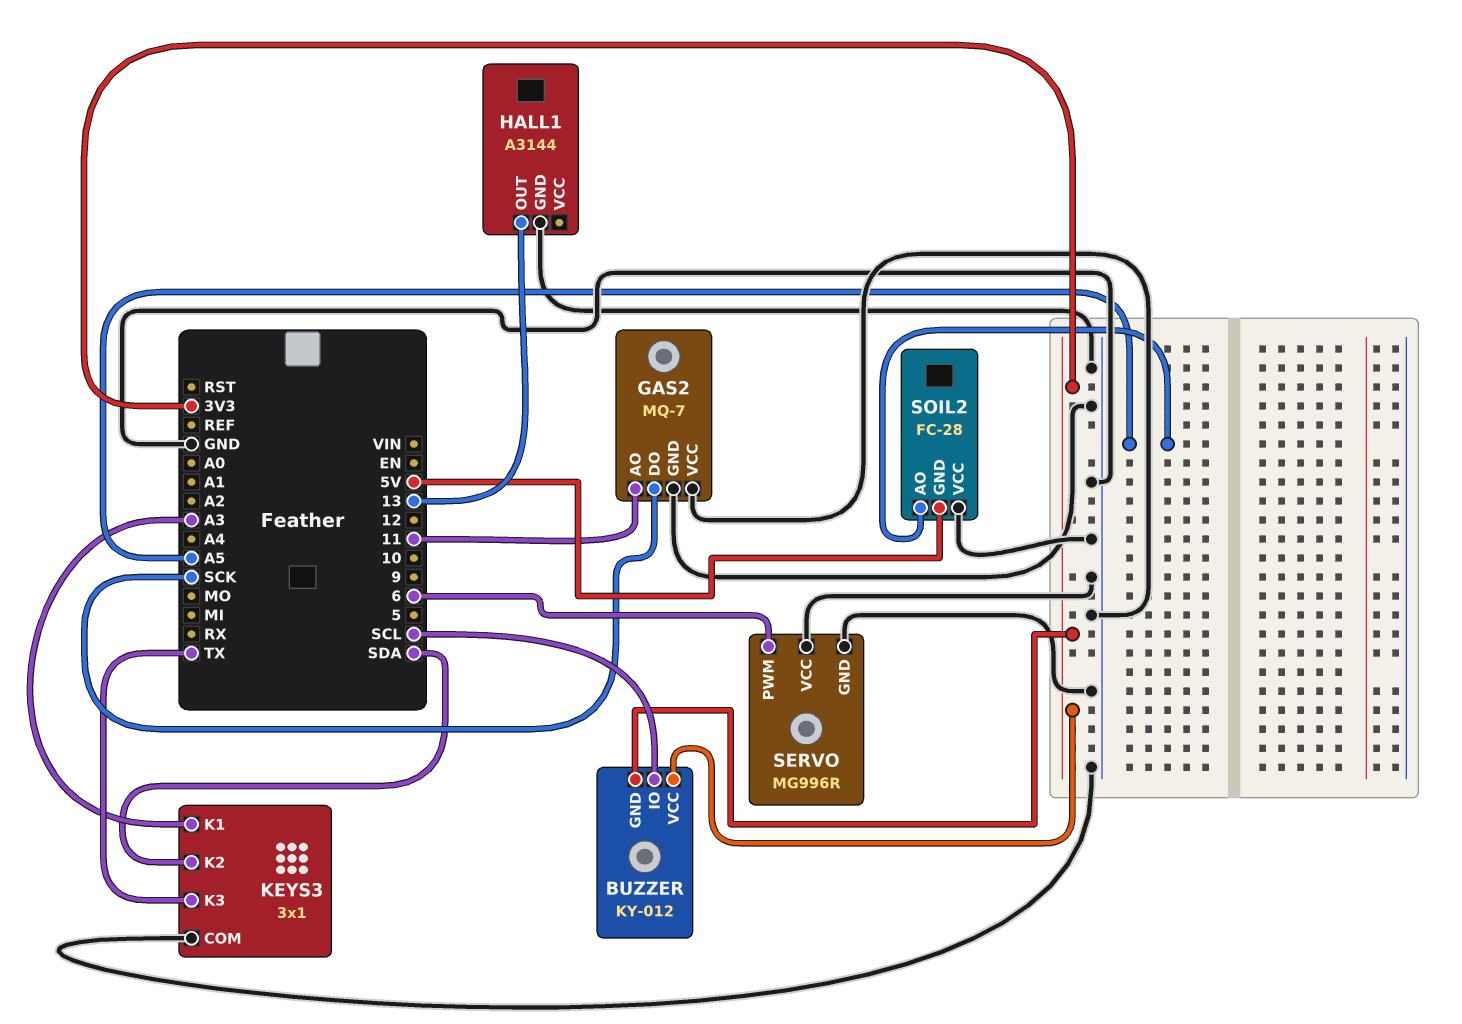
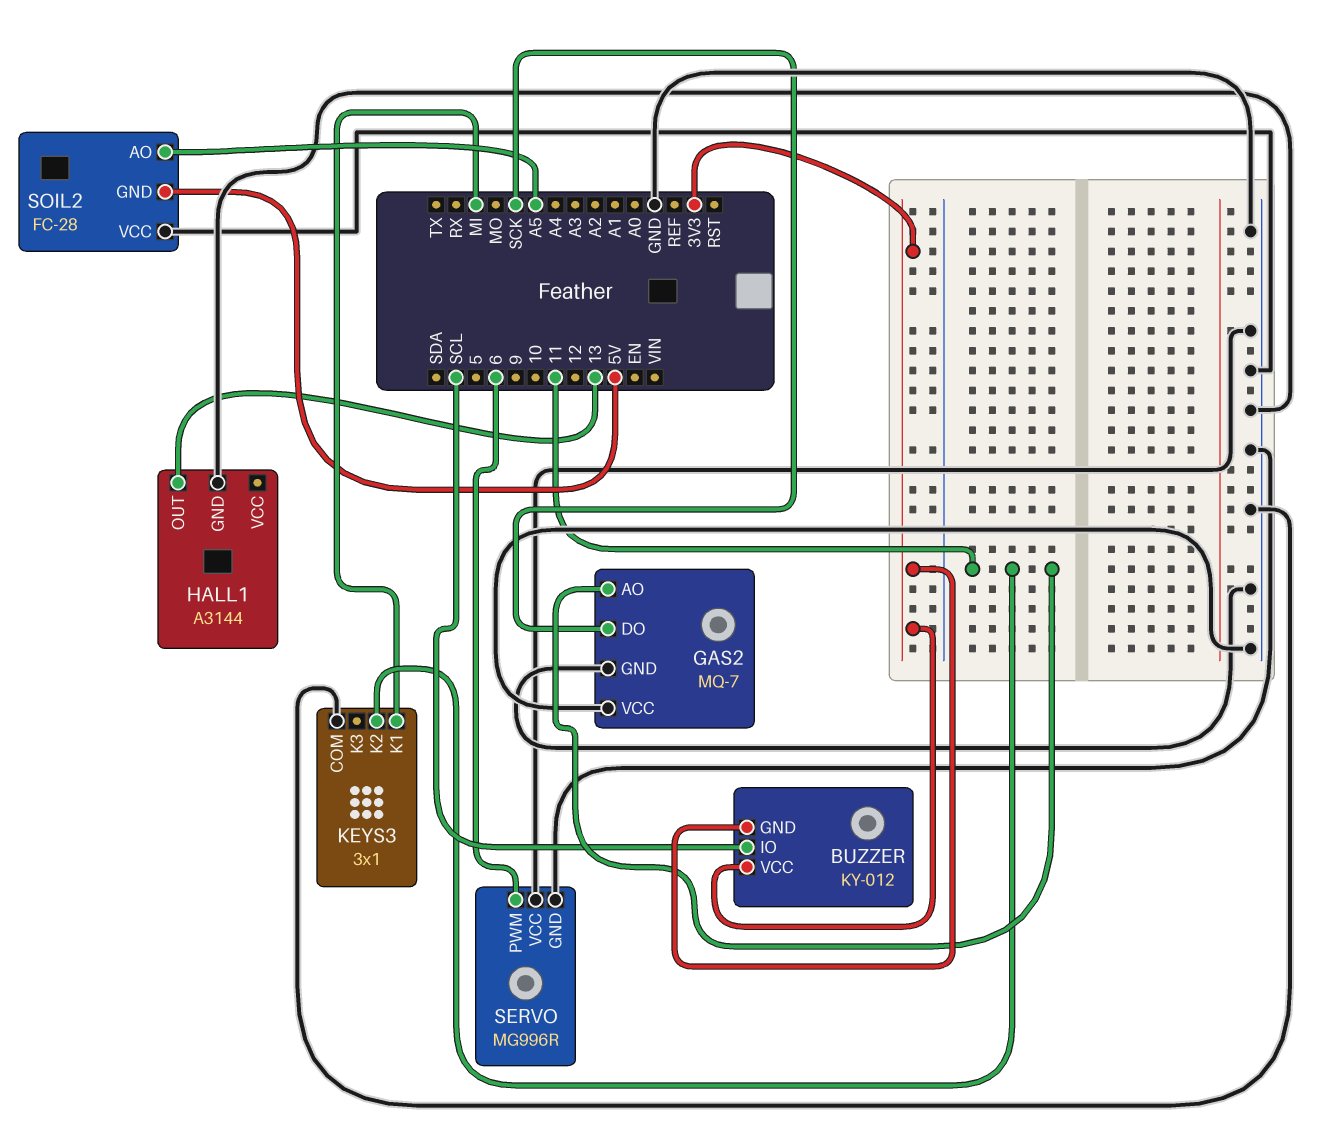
KEYS3 pin K1: A3 -> MI
KEYS3 pin K2: SDA -> 11
KEYS3 pin K3: TX -> none

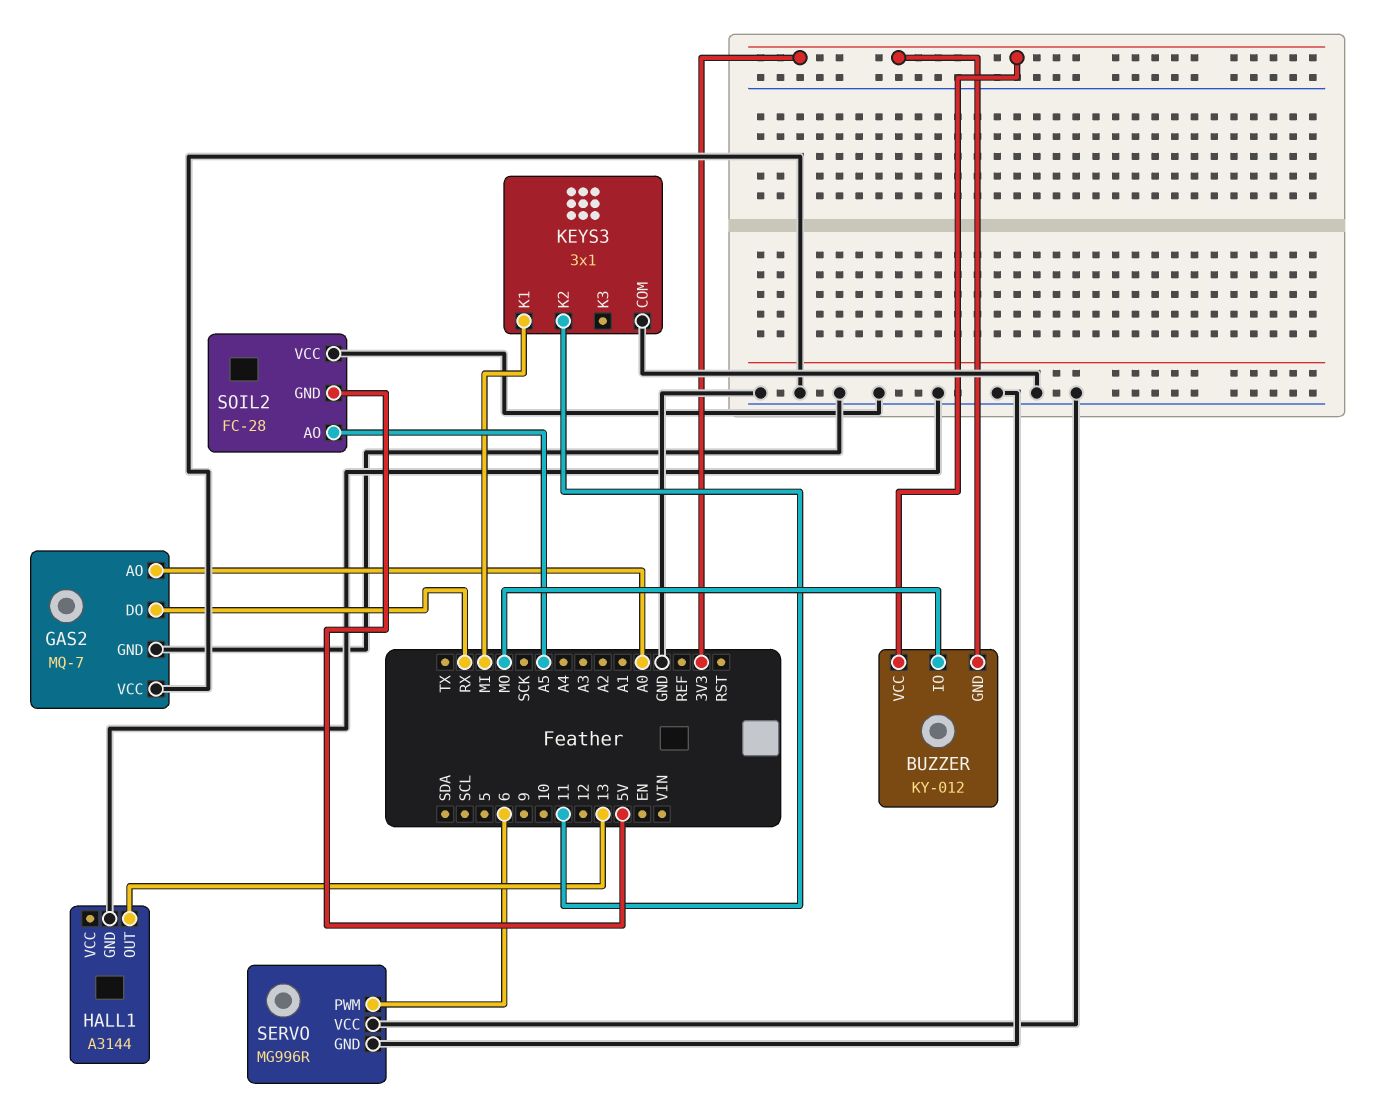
BUZZER pin IO: SCL -> MO
GAS2 pin AO: 11 -> A0
GAS2 pin DO: SCK -> RX

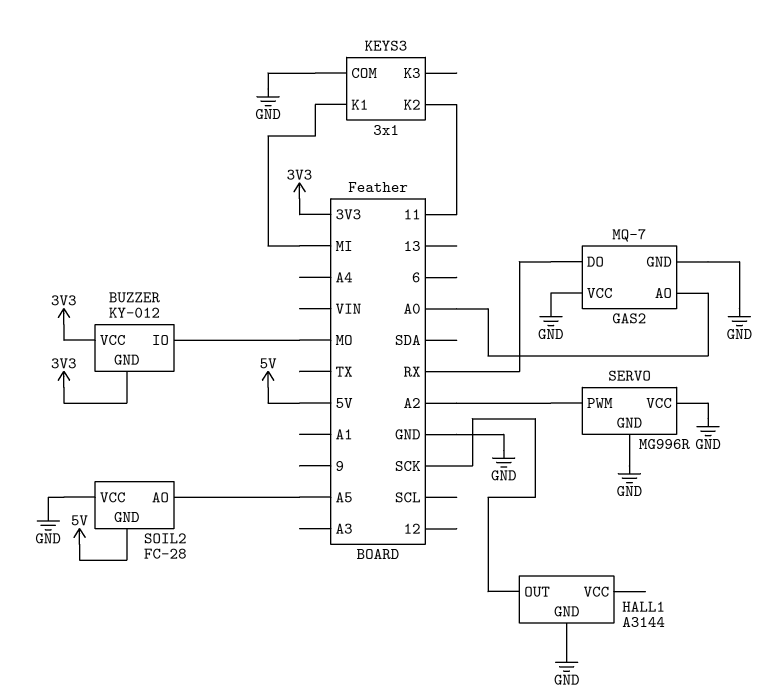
HALL1 pin OUT: 13 -> SCK
SERVO pin PWM: 6 -> A2

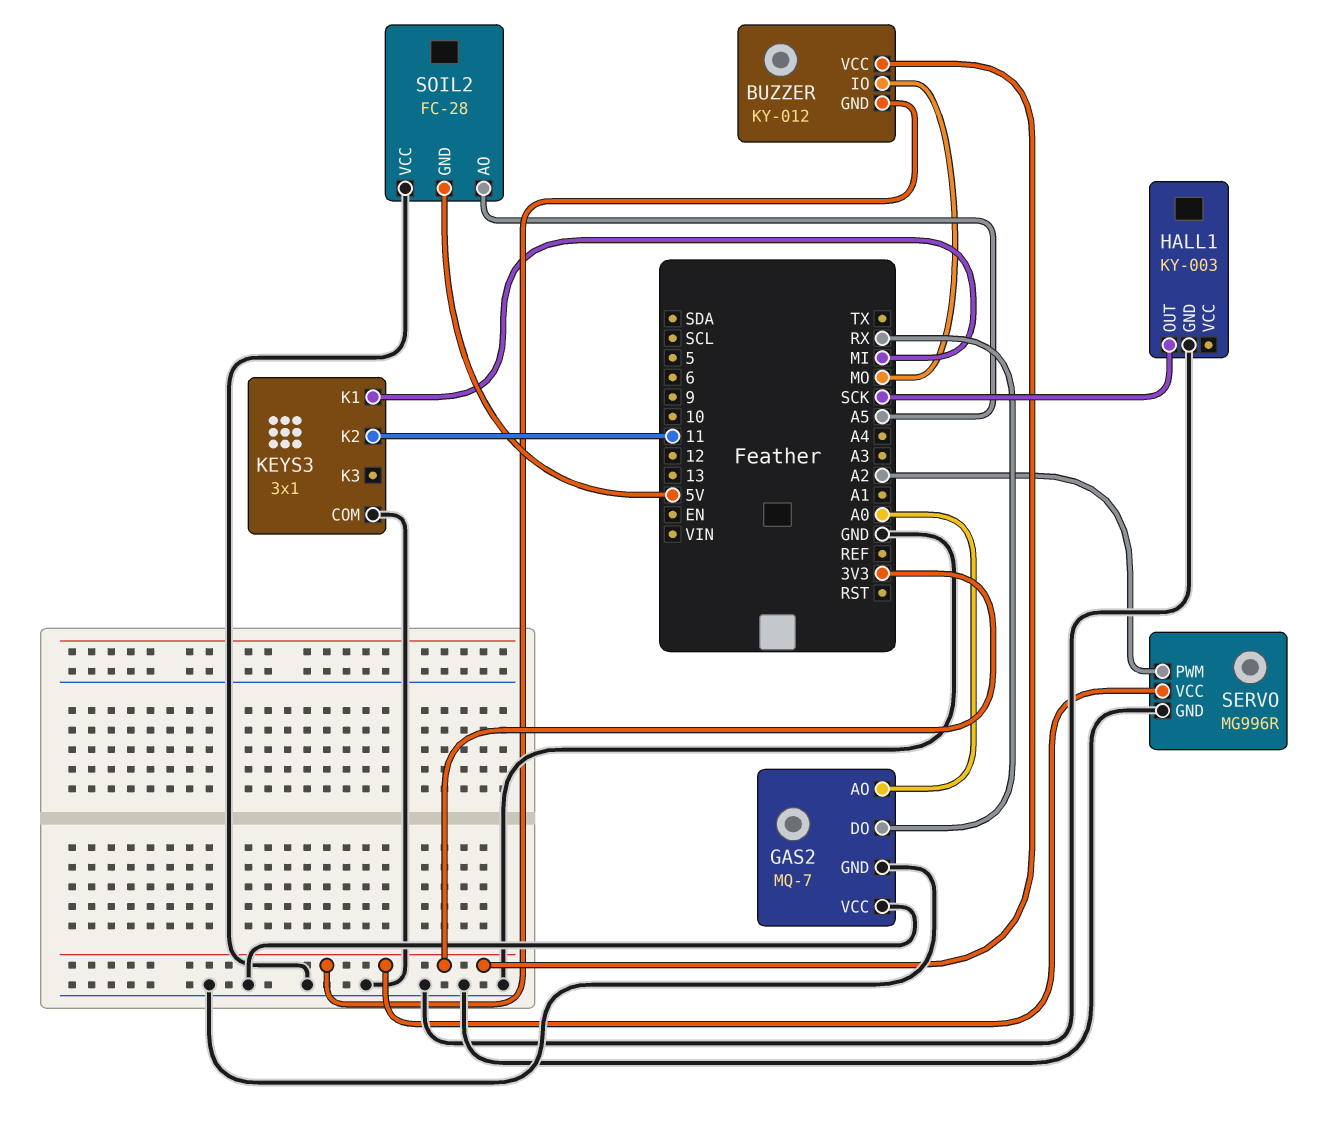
HALL1: A3144 -> KY-003
SERVO pin VCC: GND -> 3V3

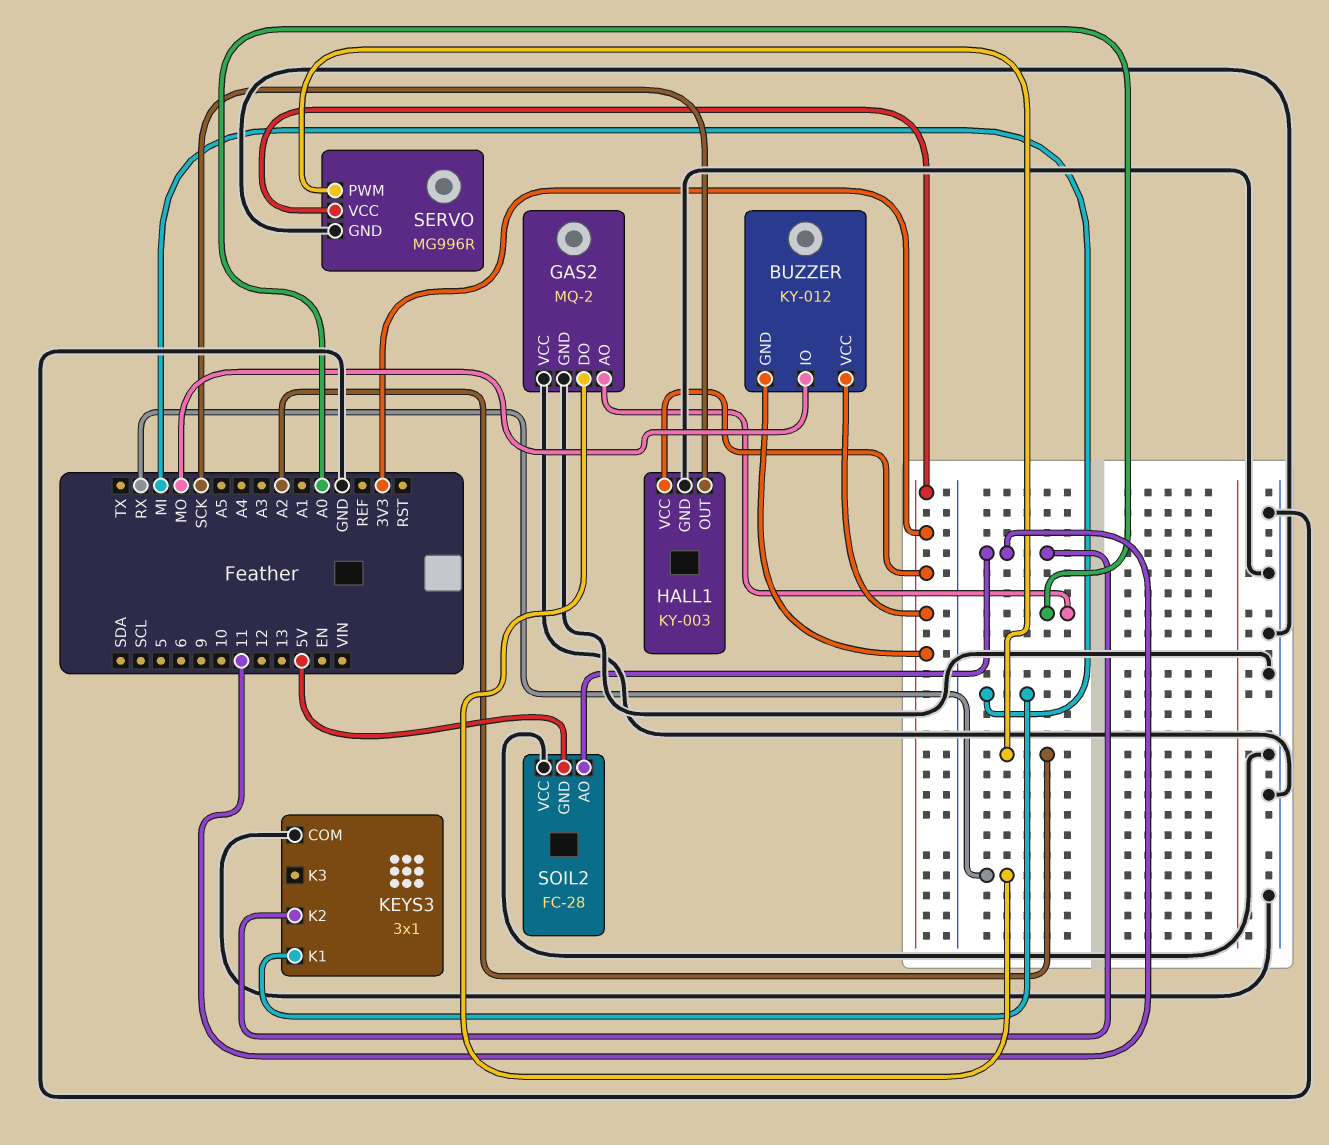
GAS2: MQ-7 -> MQ-2
HALL1 pin VCC: none -> 3V3
SOIL2 pin AO: A5 -> 11

